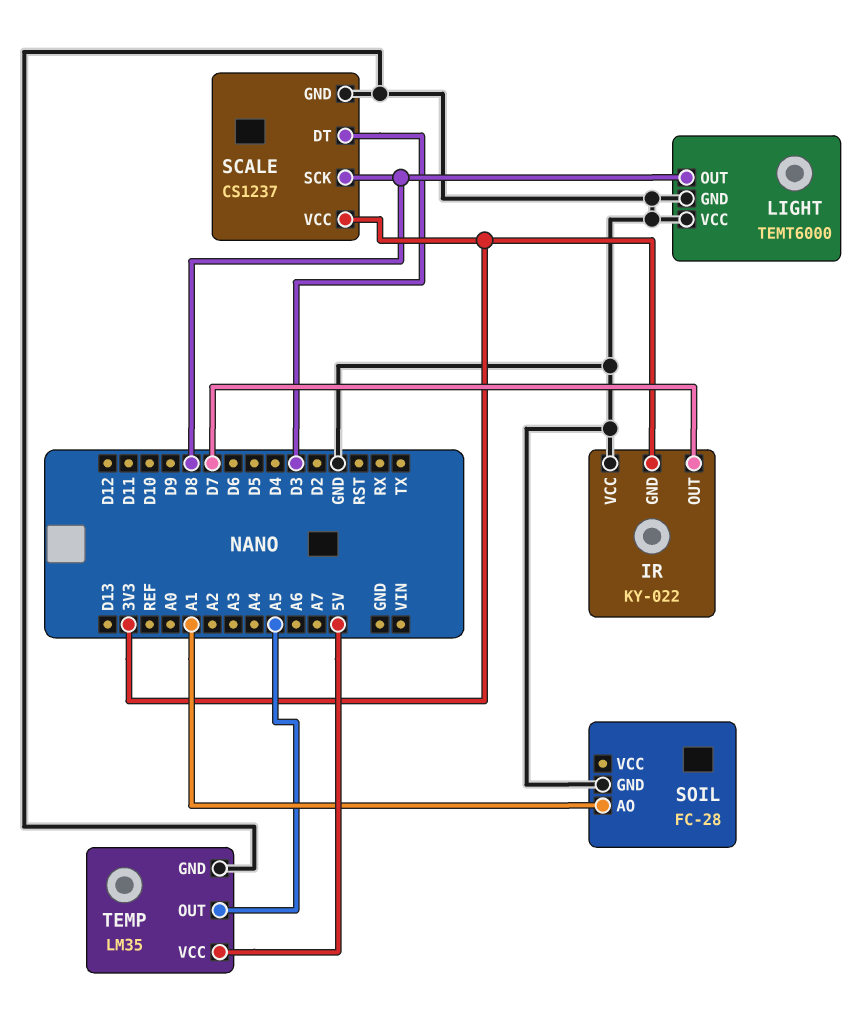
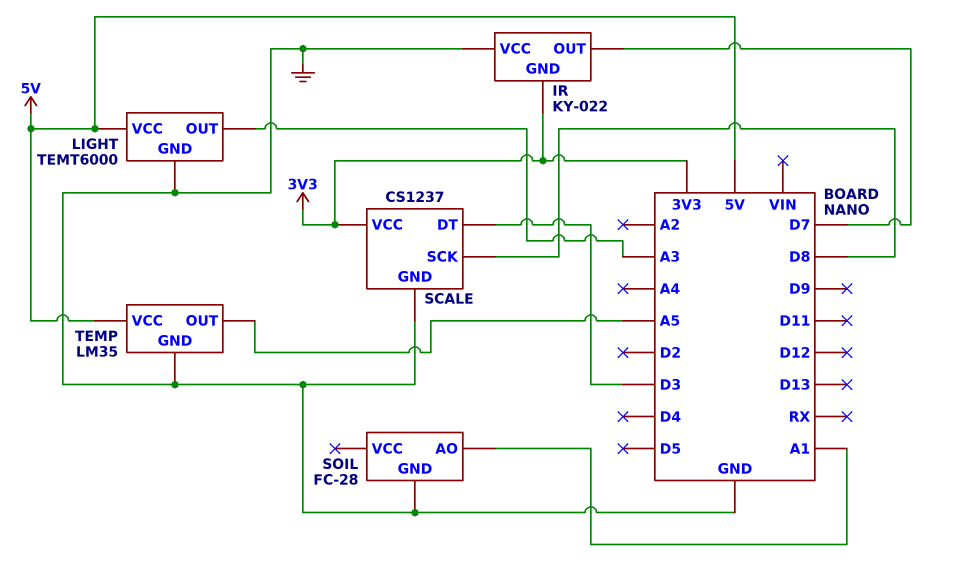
LIGHT pin OUT: D8 -> A3
LIGHT pin VCC: GND -> 5V

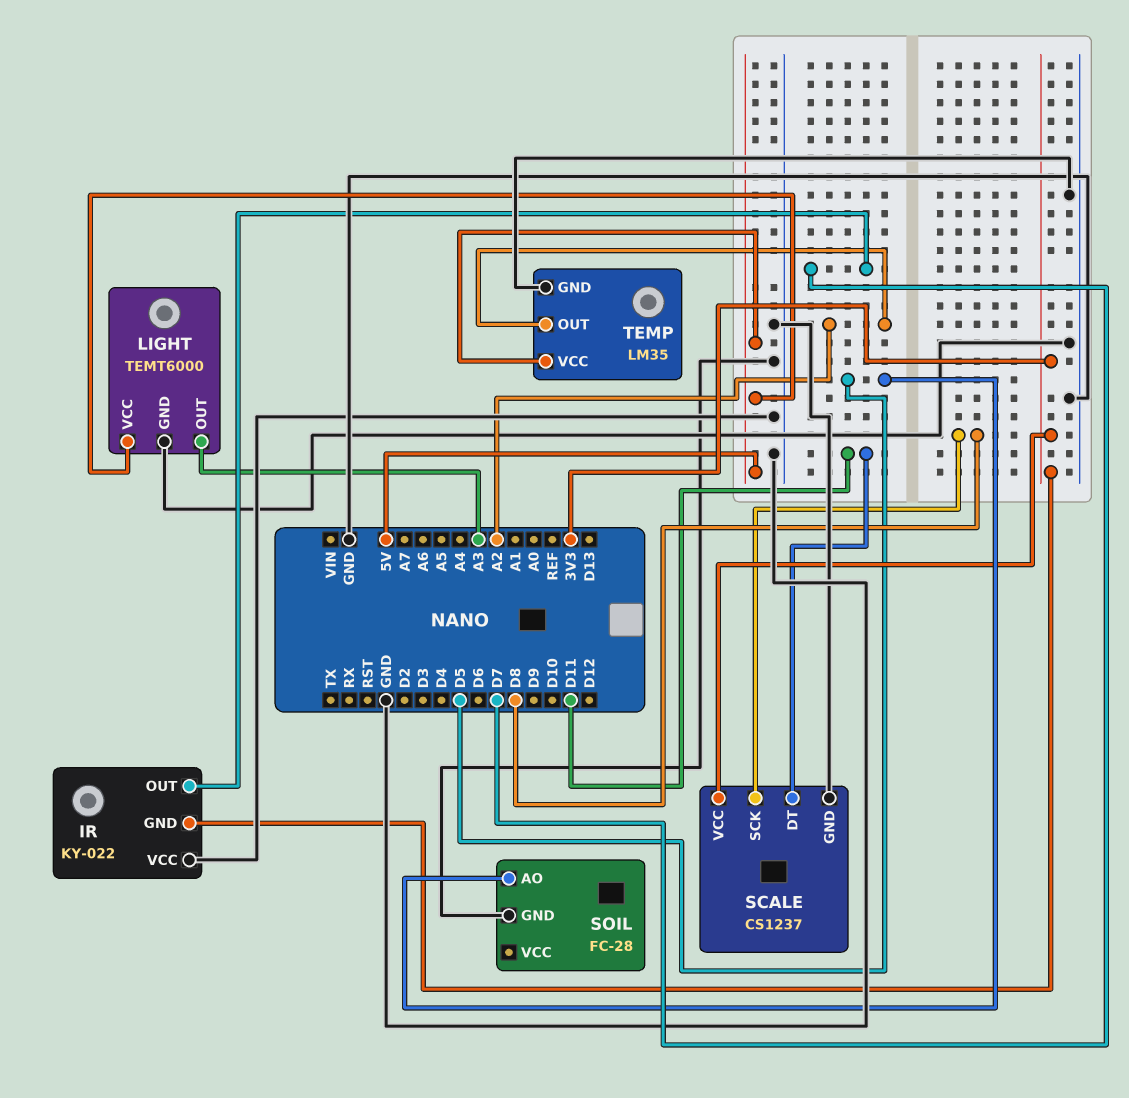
SCALE pin DT: D3 -> D11
SOIL pin AO: A1 -> D5
TEMP pin OUT: A5 -> A2

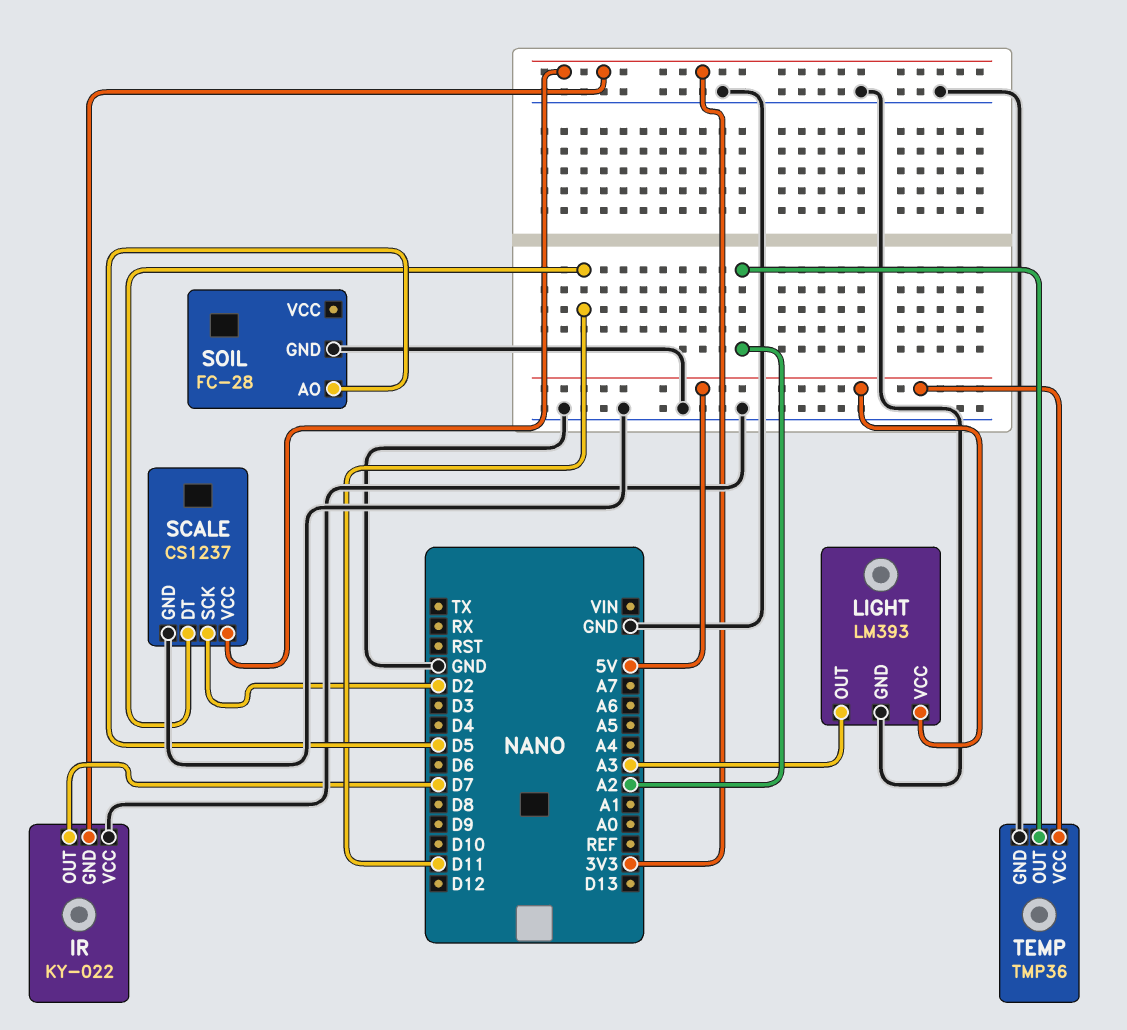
LIGHT: TEMT6000 -> LM393
SCALE pin SCK: D8 -> D2
TEMP: LM35 -> TMP36

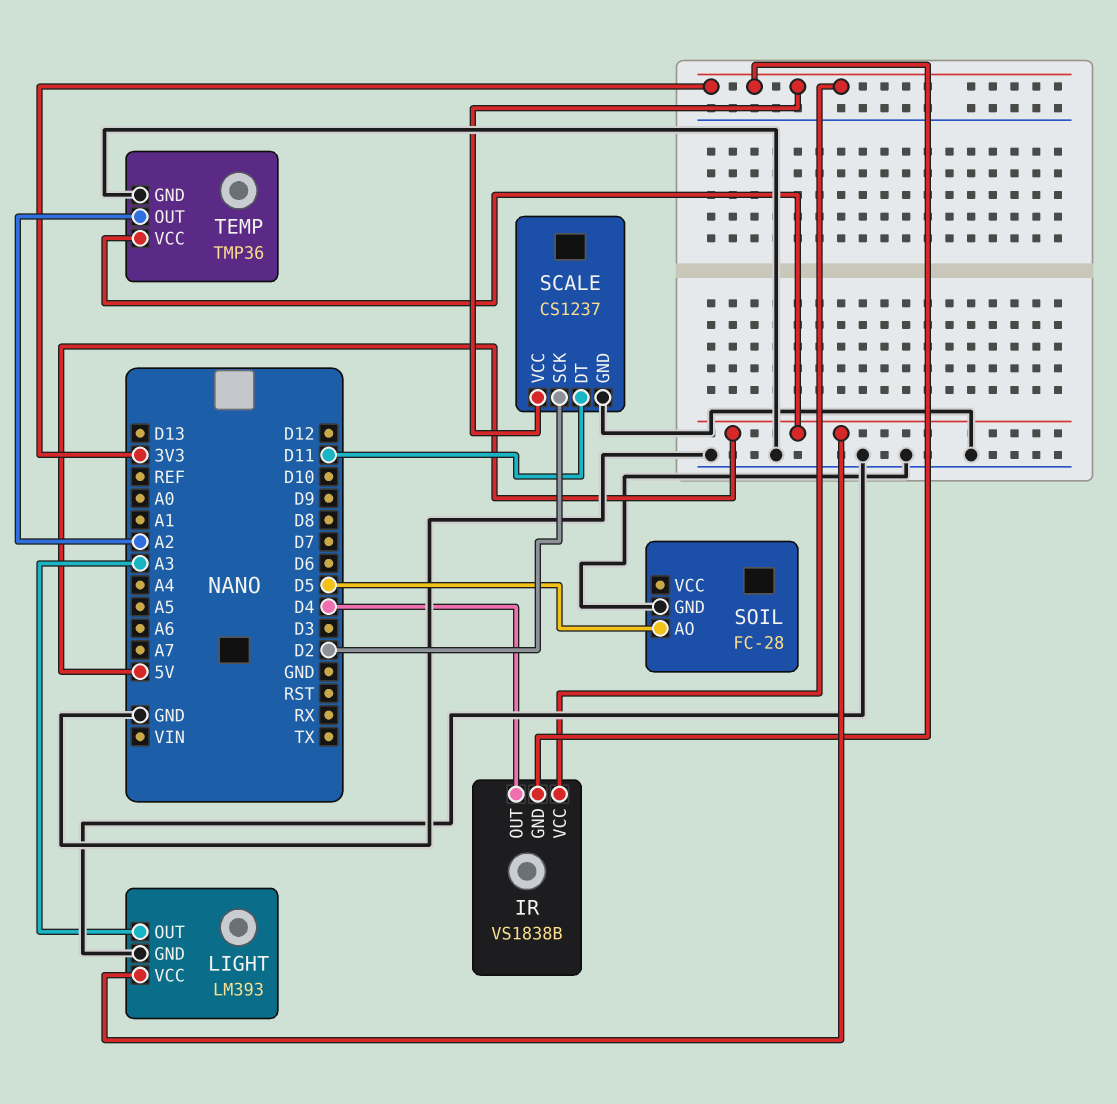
IR: KY-022 -> VS1838B
IR pin OUT: D7 -> D4
IR pin VCC: GND -> 3V3

